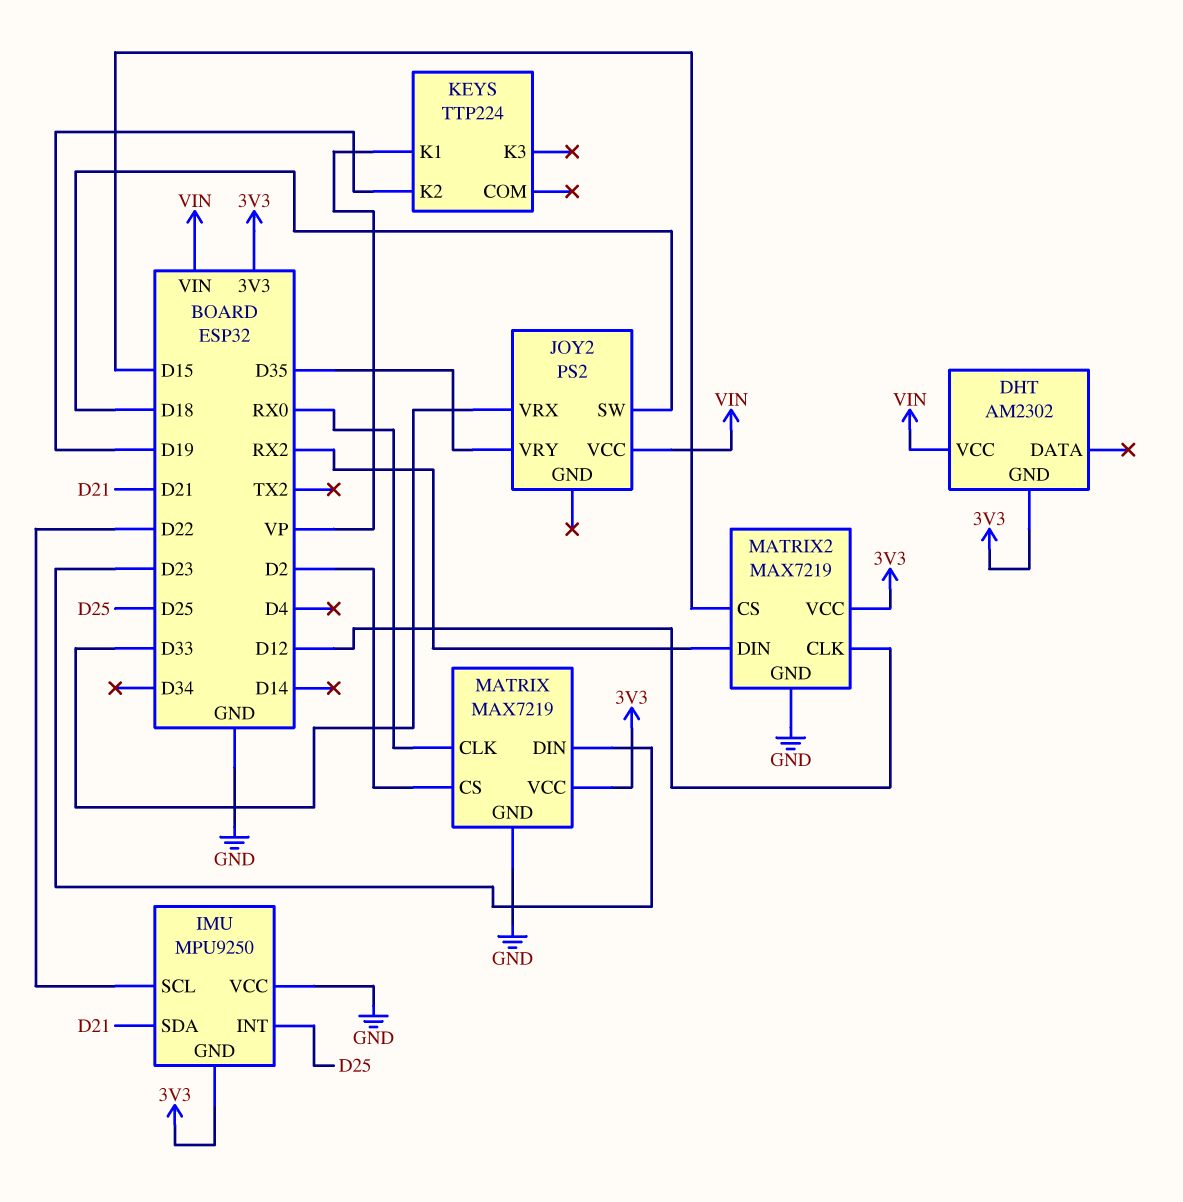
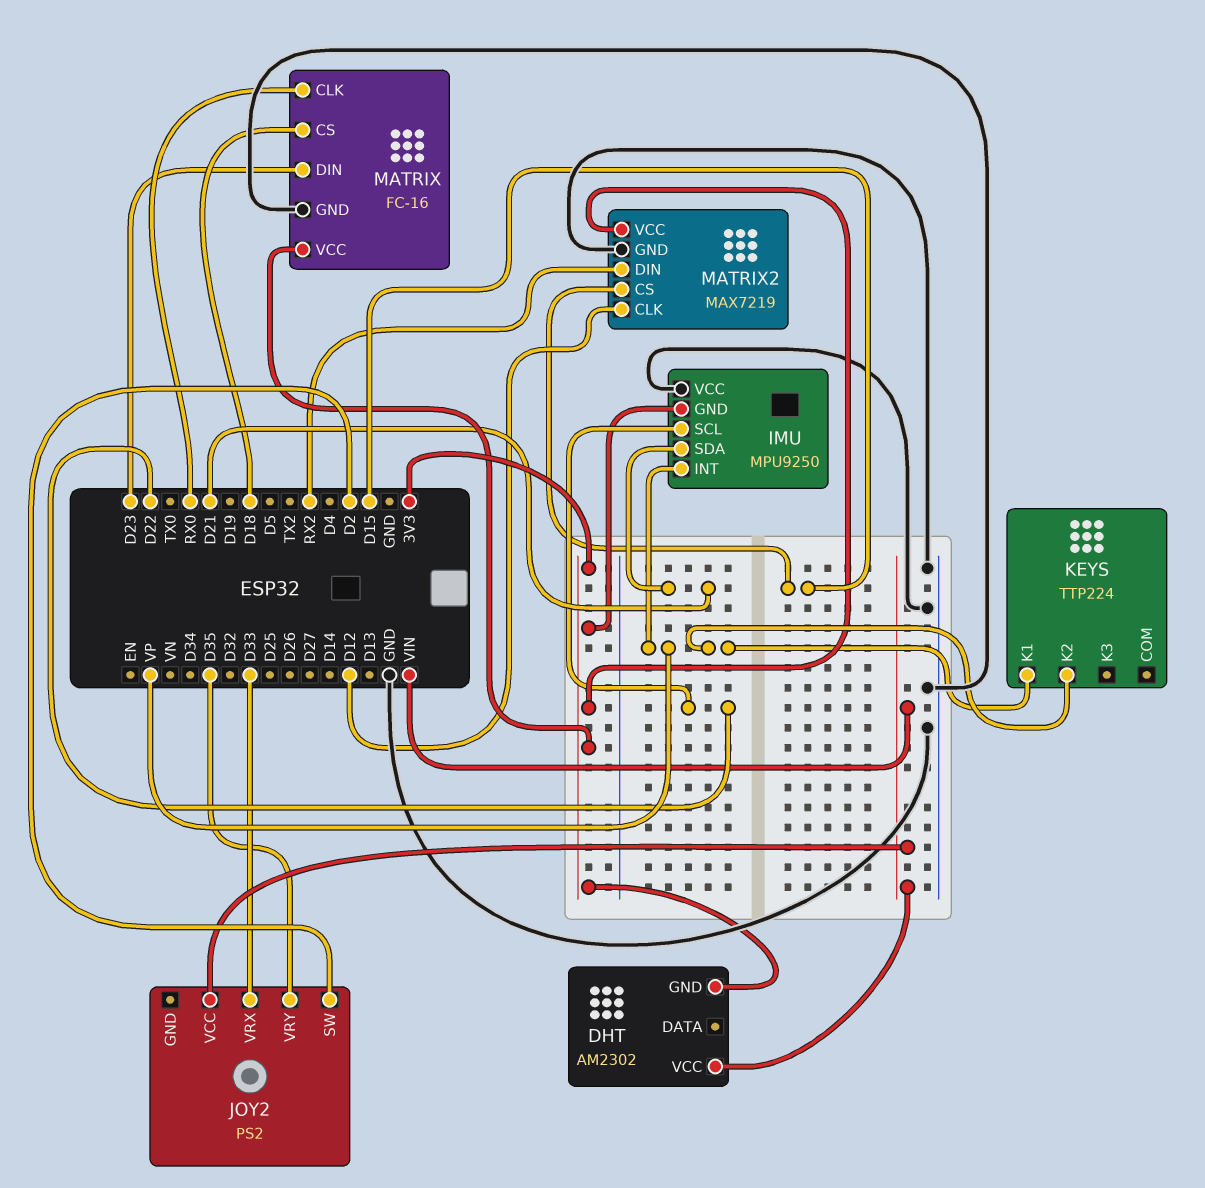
IMU pin INT: D25 -> VP
JOY2 pin SW: D18 -> D2
KEYS pin K2: D19 -> VP
MATRIX: MAX7219 -> FC-16
MATRIX pin CS: D2 -> D18

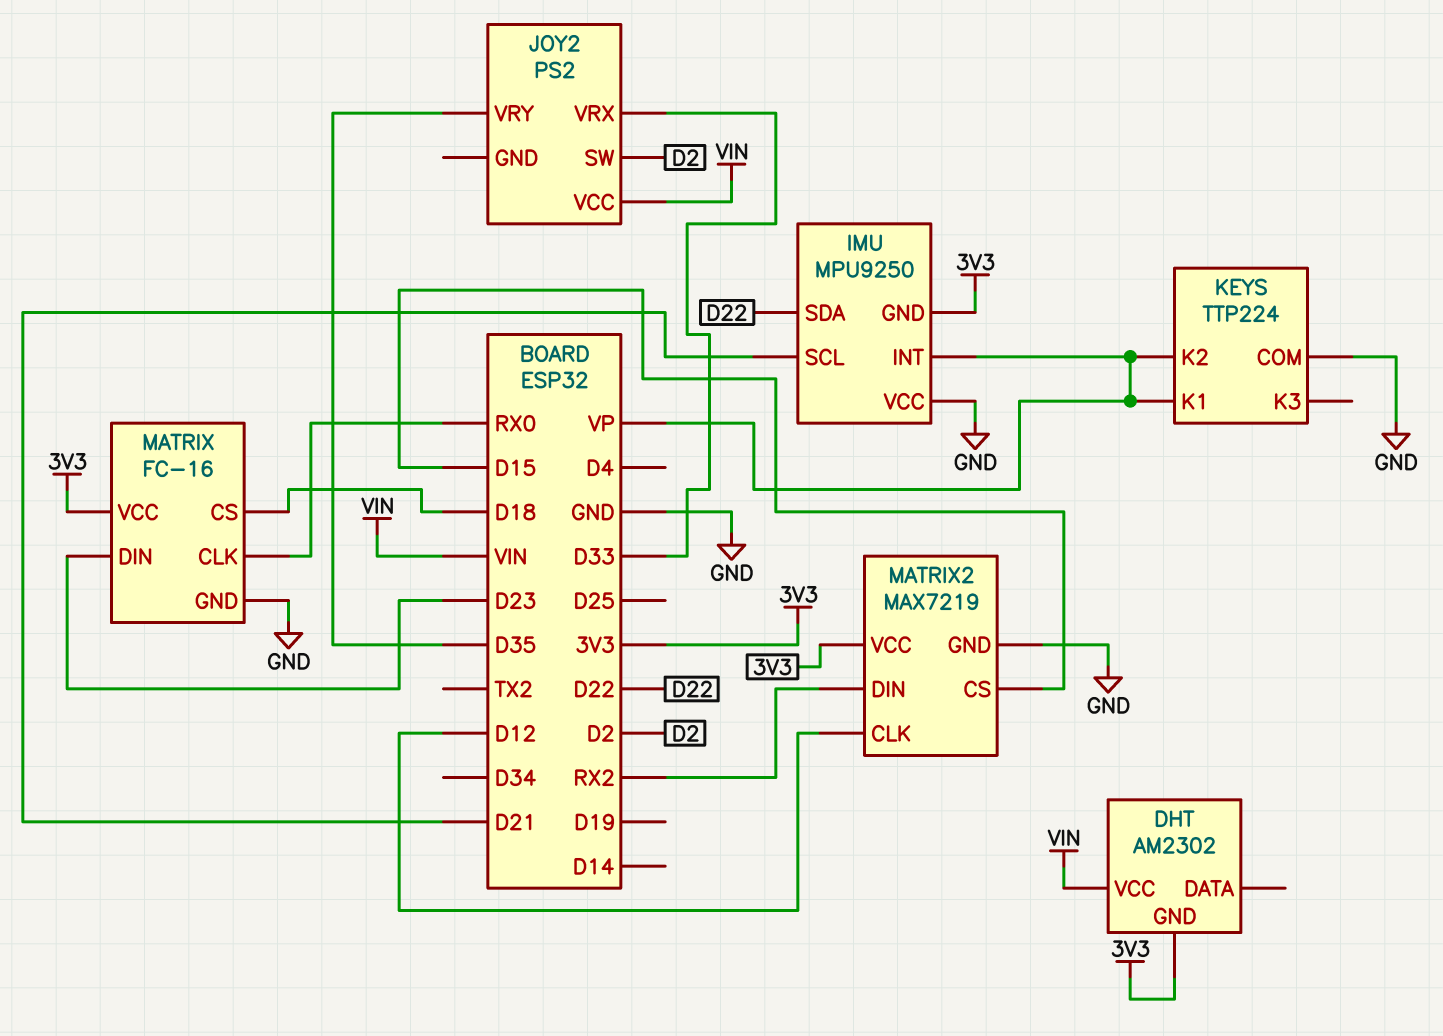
IMU pin SCL: D22 -> D21
IMU pin SDA: D21 -> D22
KEYS pin COM: none -> GND

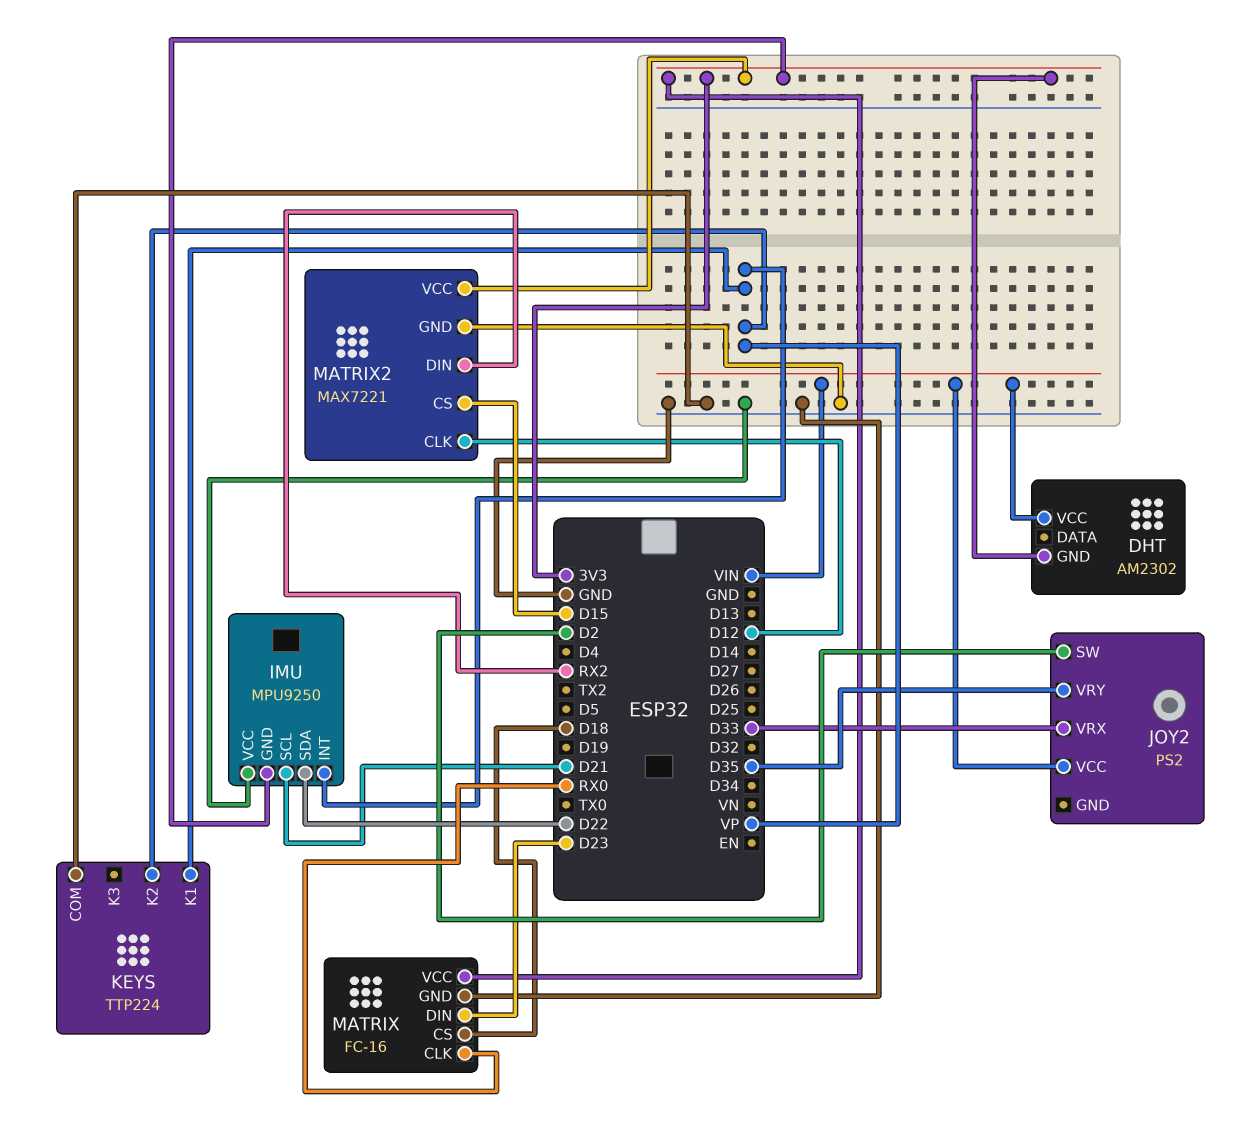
MATRIX2: MAX7219 -> MAX7221

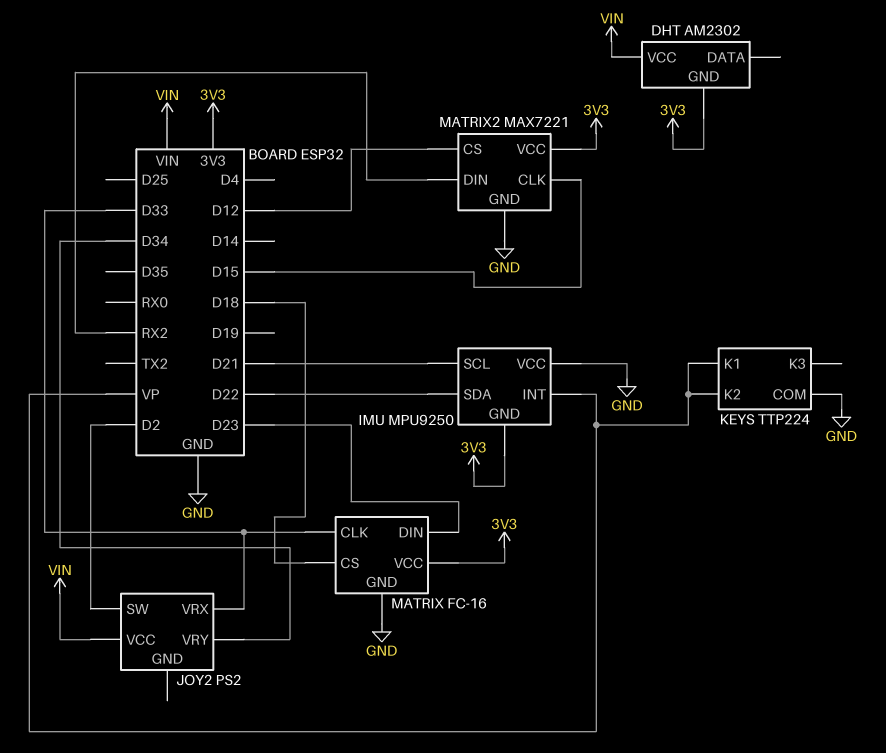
JOY2 pin VRY: D35 -> D34
MATRIX pin CLK: RX0 -> D33
MATRIX2 pin CLK: D12 -> D15
MATRIX2 pin CS: D15 -> D12

